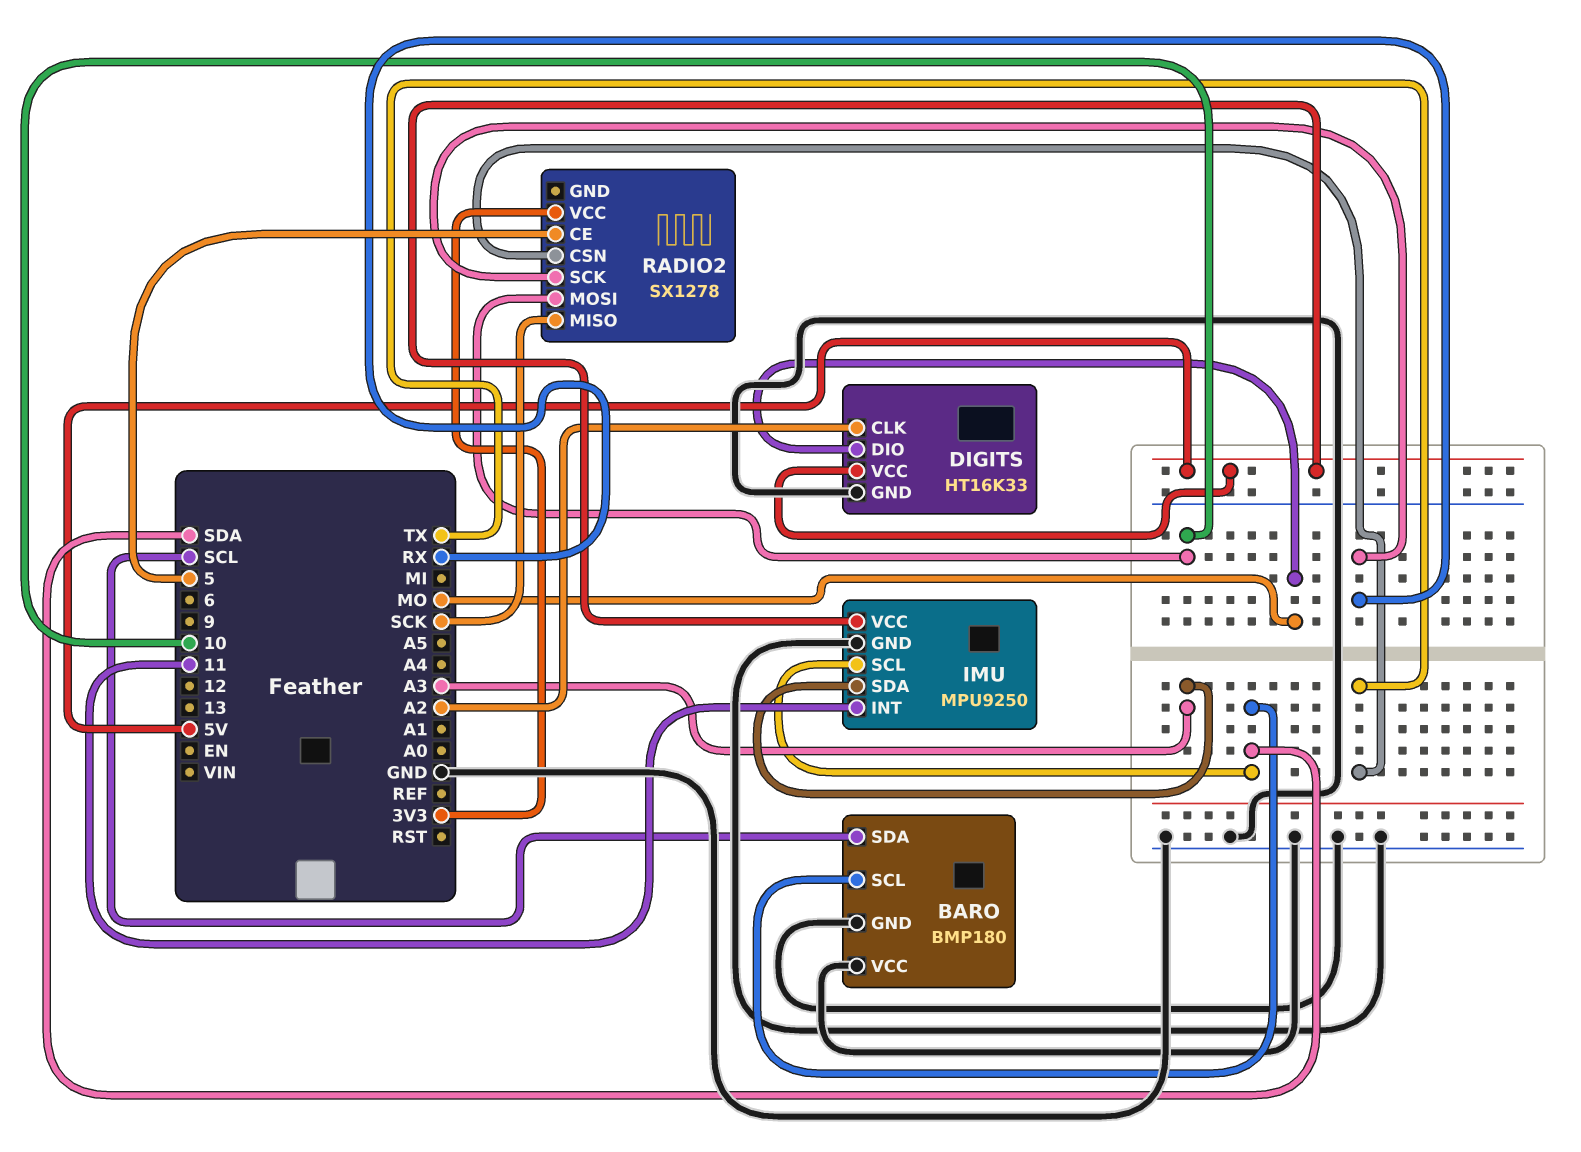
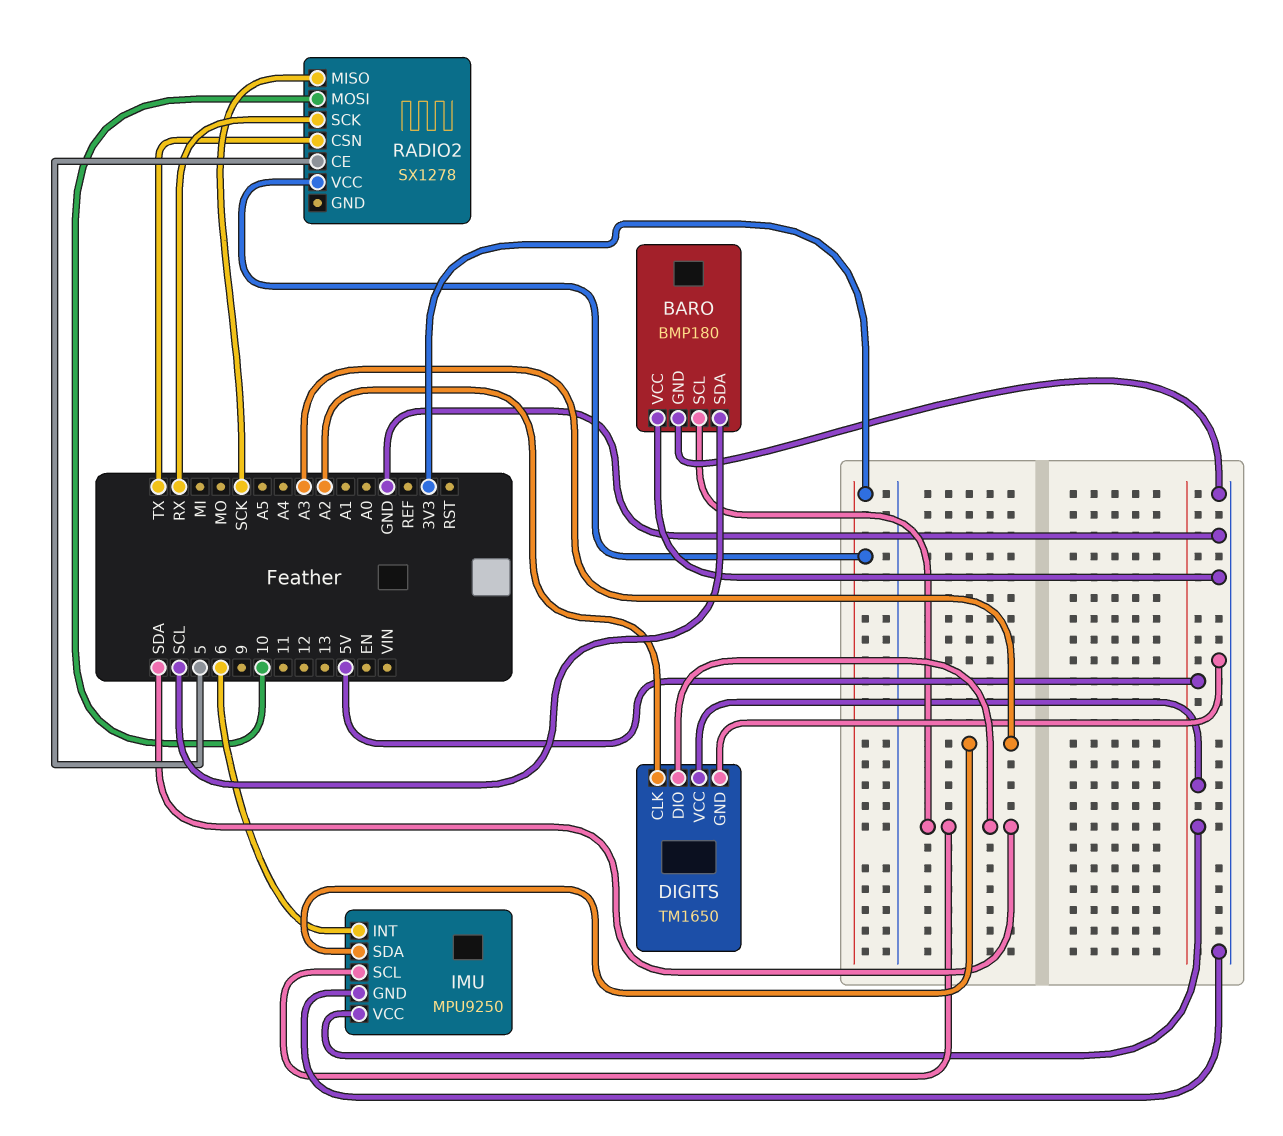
DIGITS: HT16K33 -> TM1650
DIGITS pin DIO: MO -> SDA
IMU pin INT: 11 -> 6

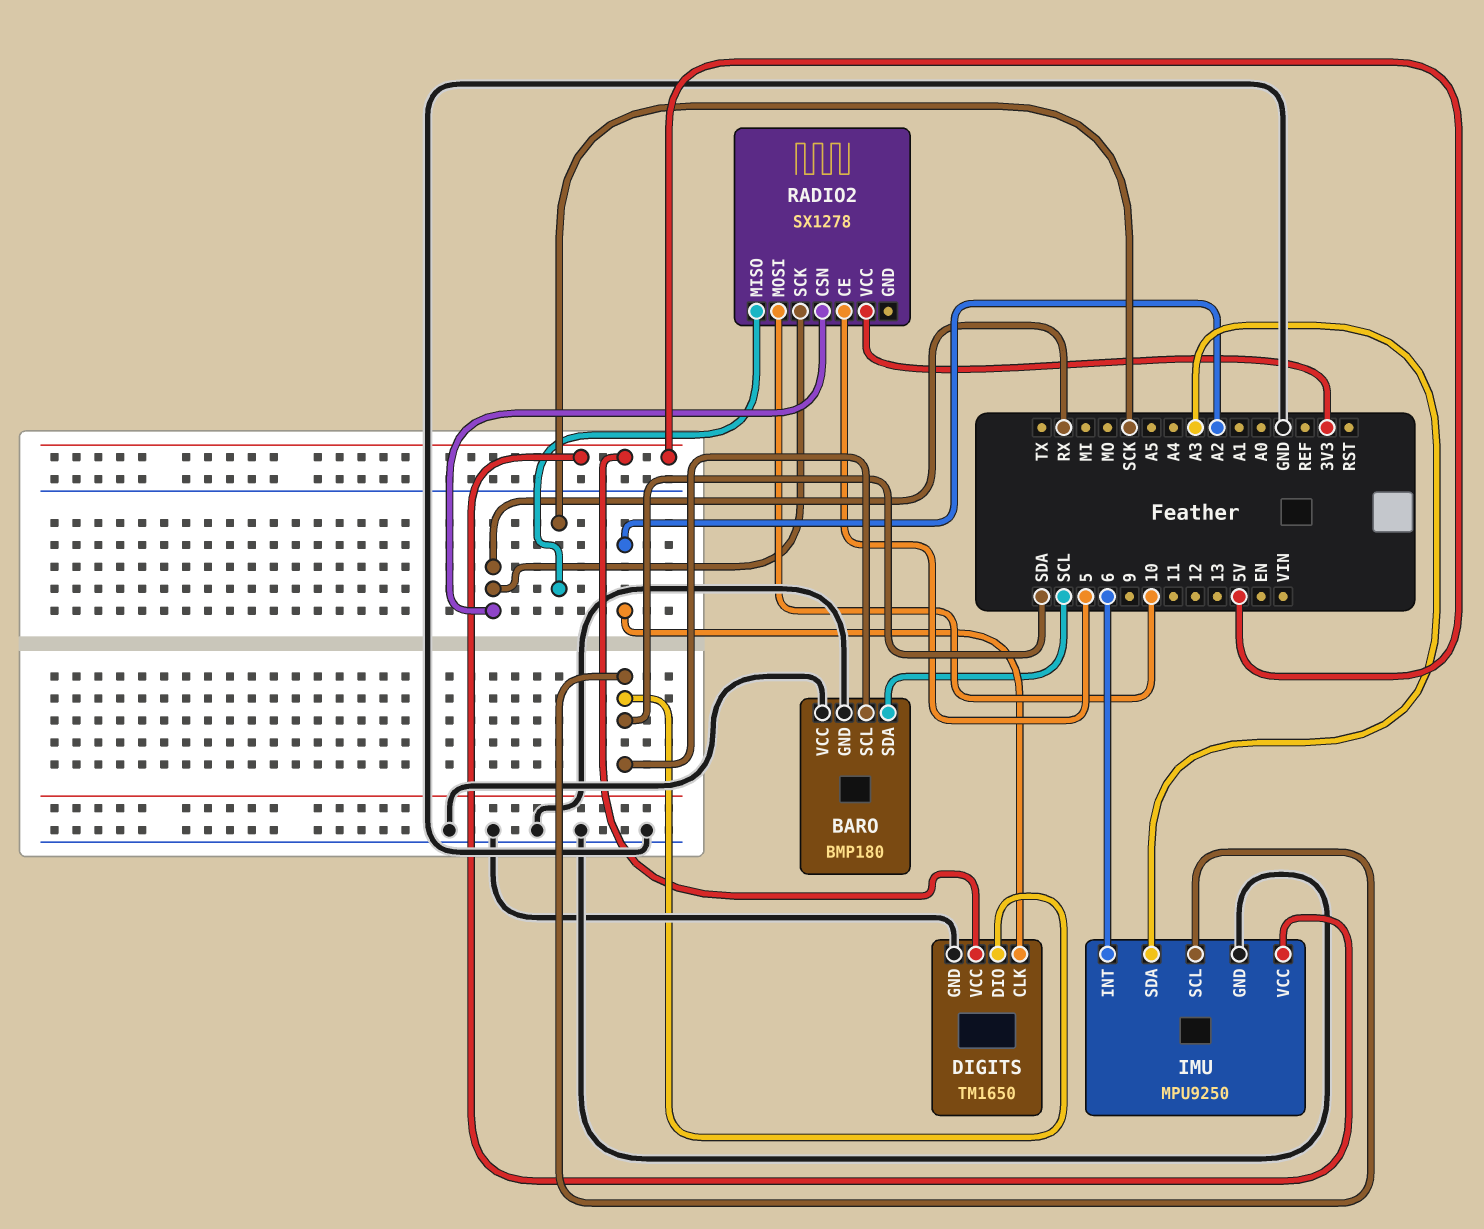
RADIO2 pin CSN: TX -> RX

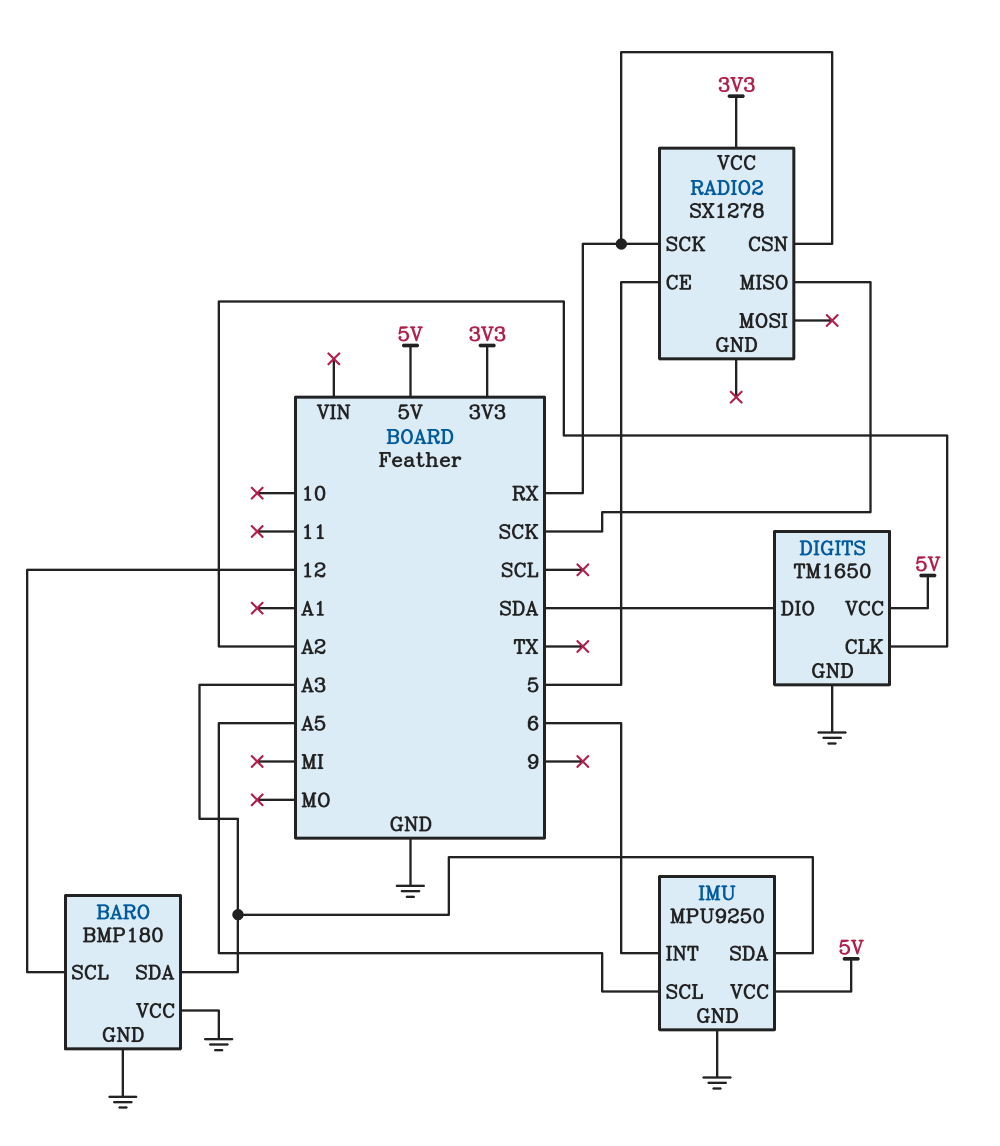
BARO pin SCL: SDA -> 12
BARO pin SDA: SCL -> A3
IMU pin SCL: SDA -> A5
RADIO2 pin MOSI: 10 -> none

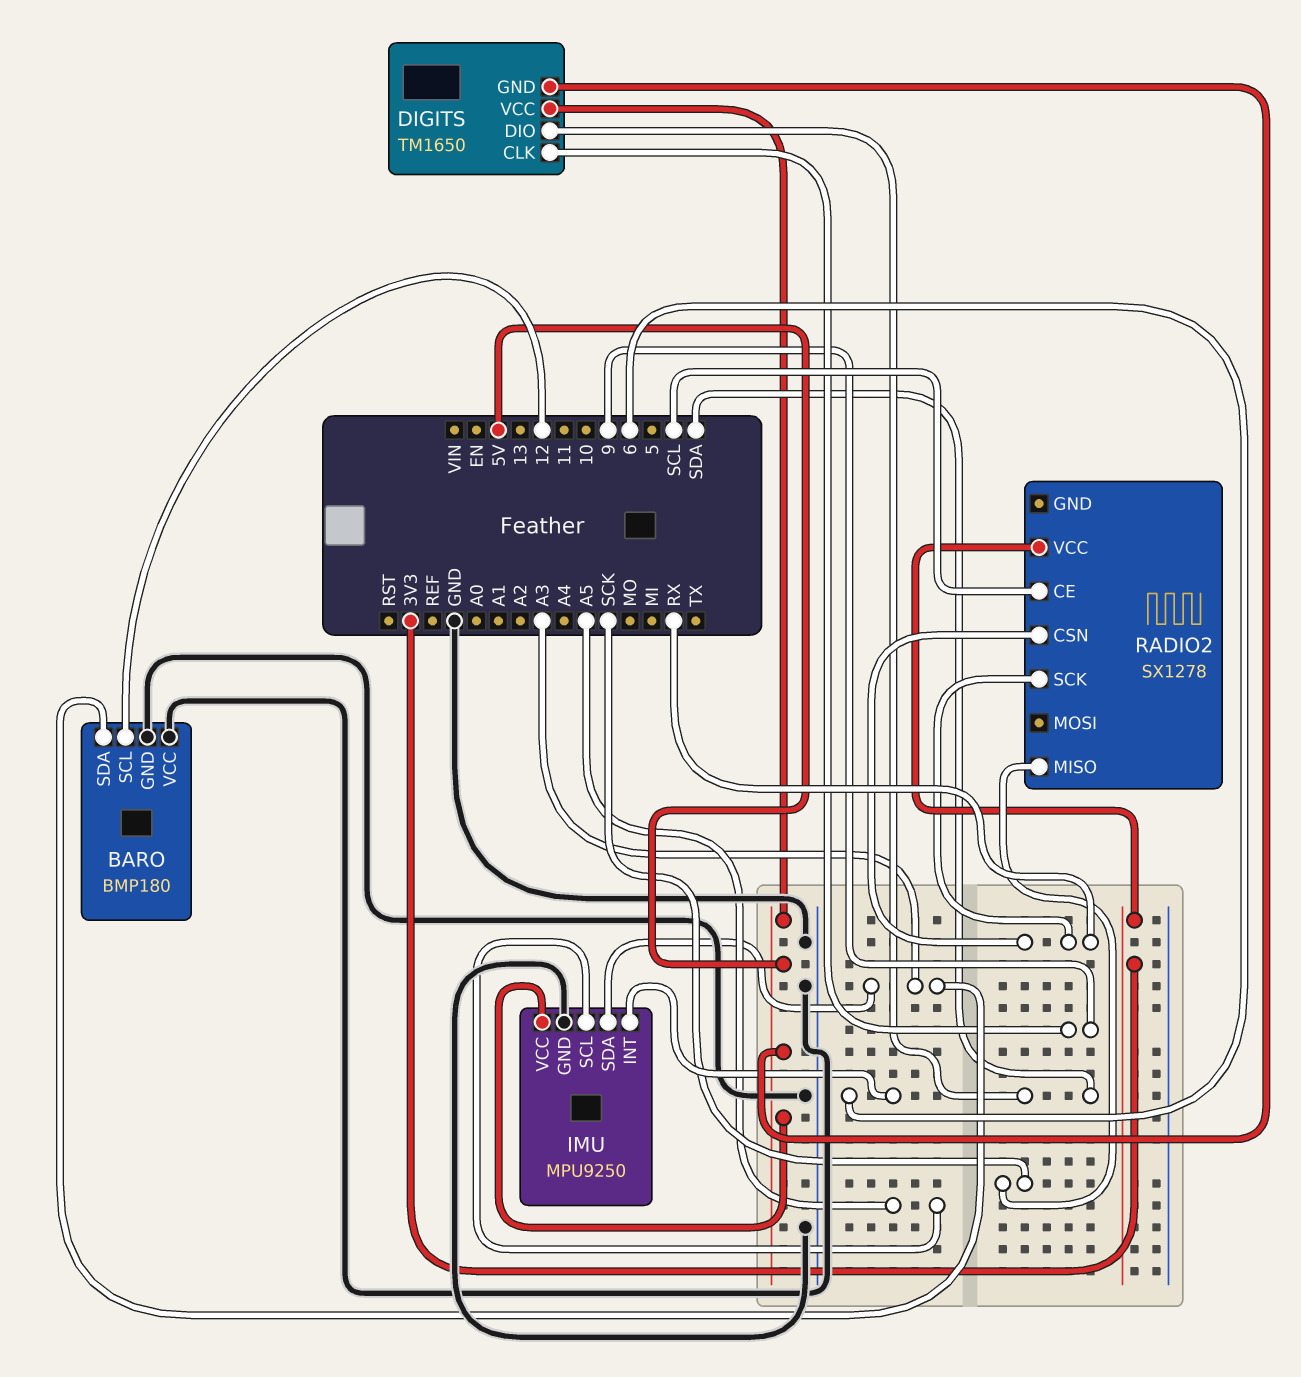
DIGITS pin CLK: A2 -> 9
DIGITS pin GND: GND -> 5V
RADIO2 pin CE: 5 -> SCL

